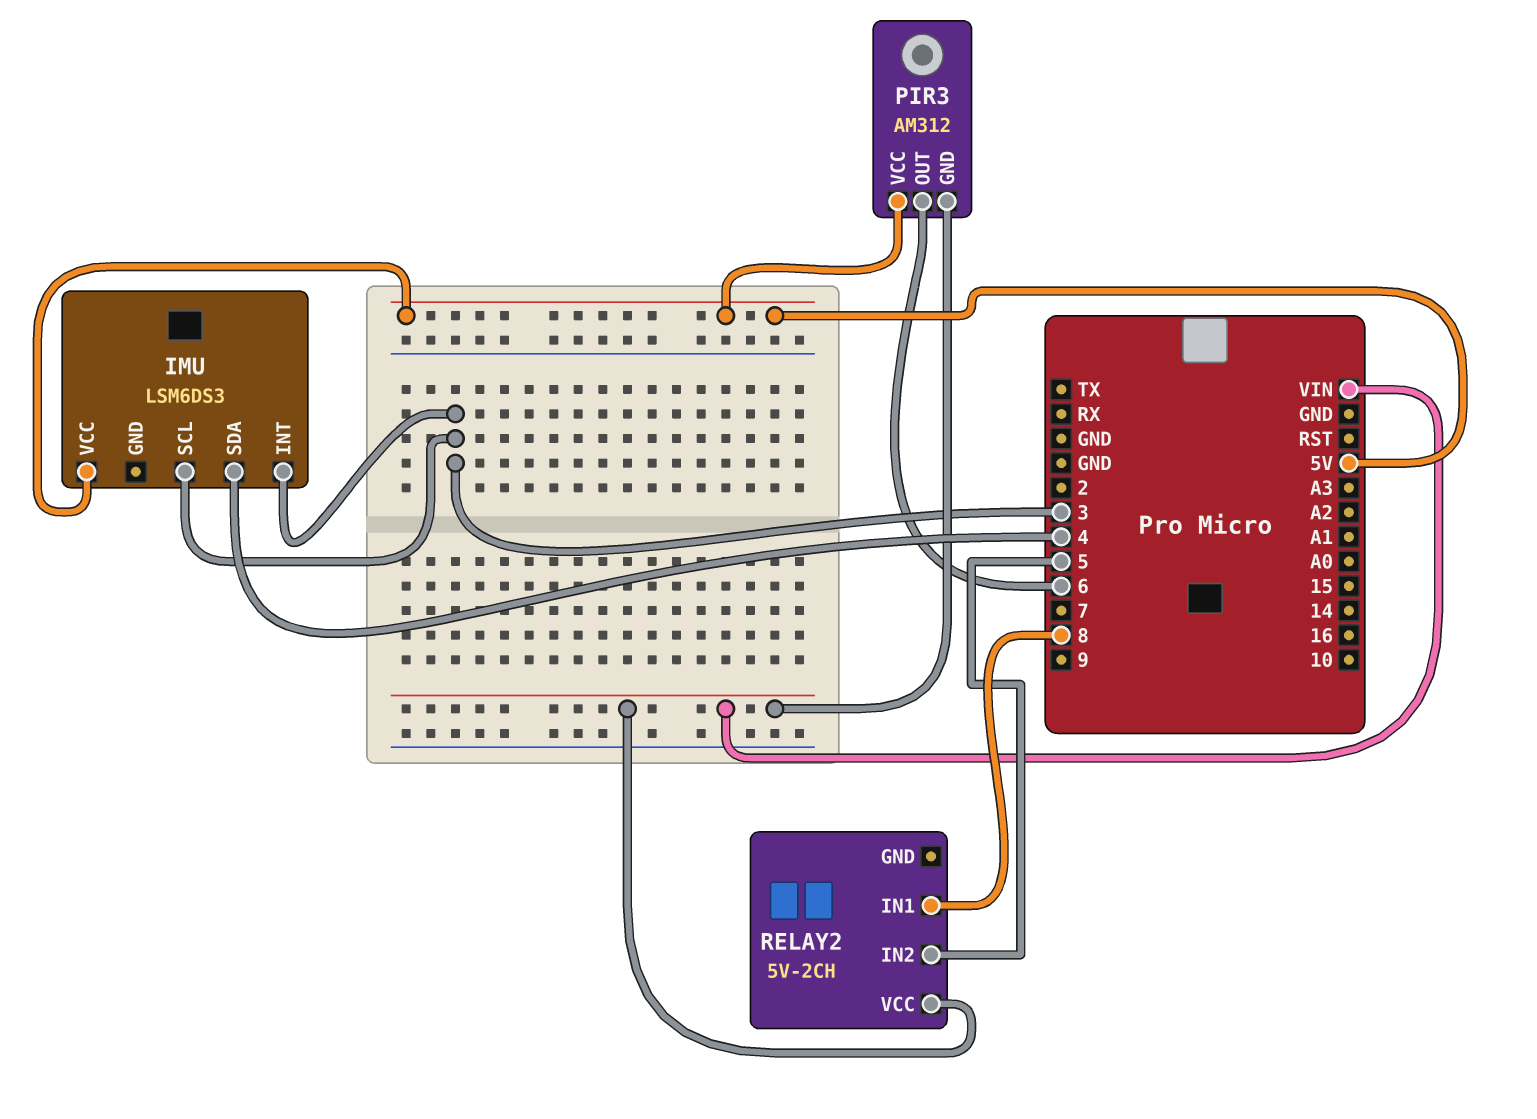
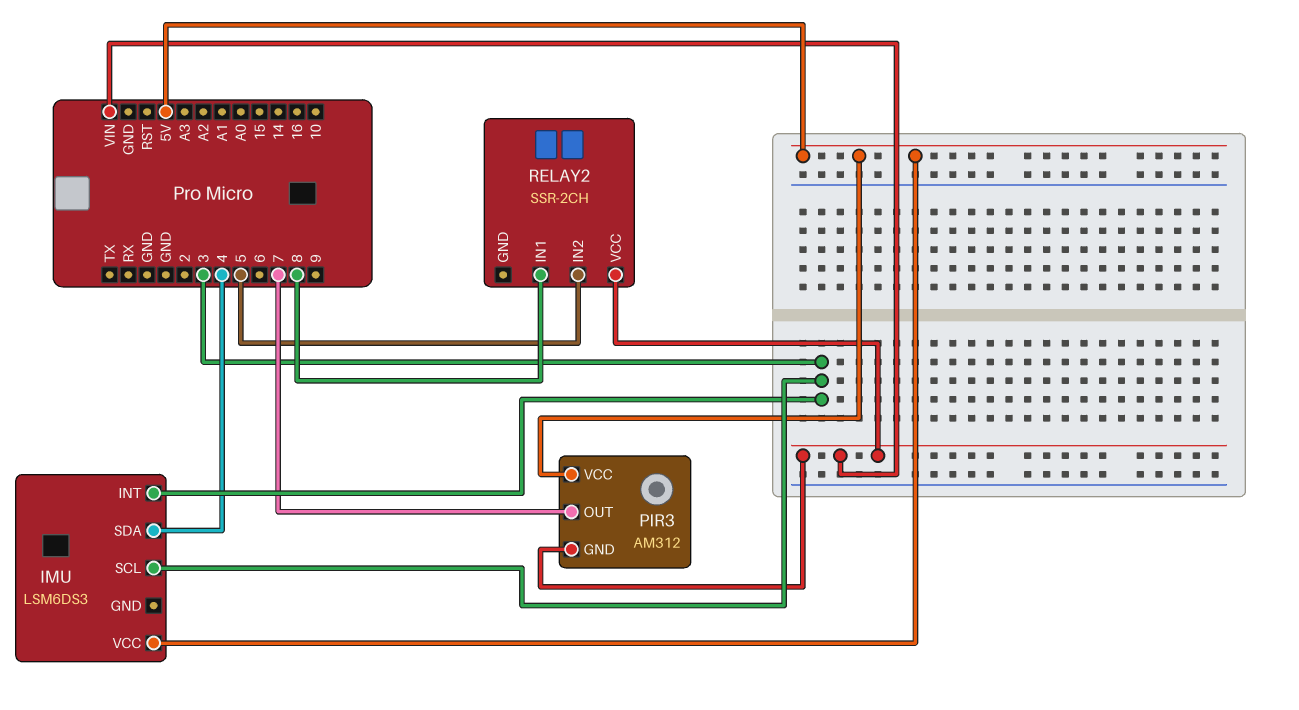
PIR3 pin OUT: 6 -> 7
RELAY2: 5V-2CH -> SSR-2CH

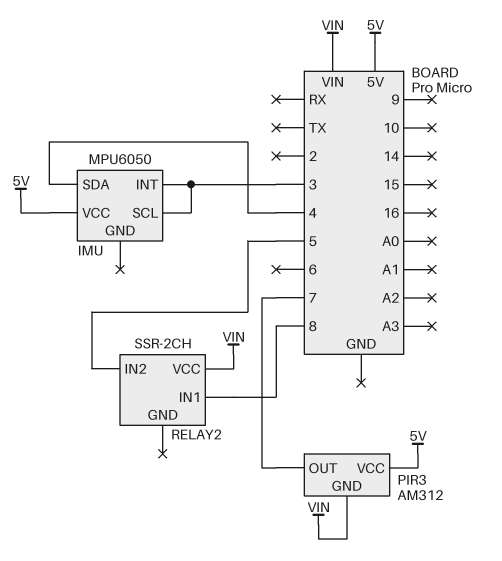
IMU: LSM6DS3 -> MPU6050

